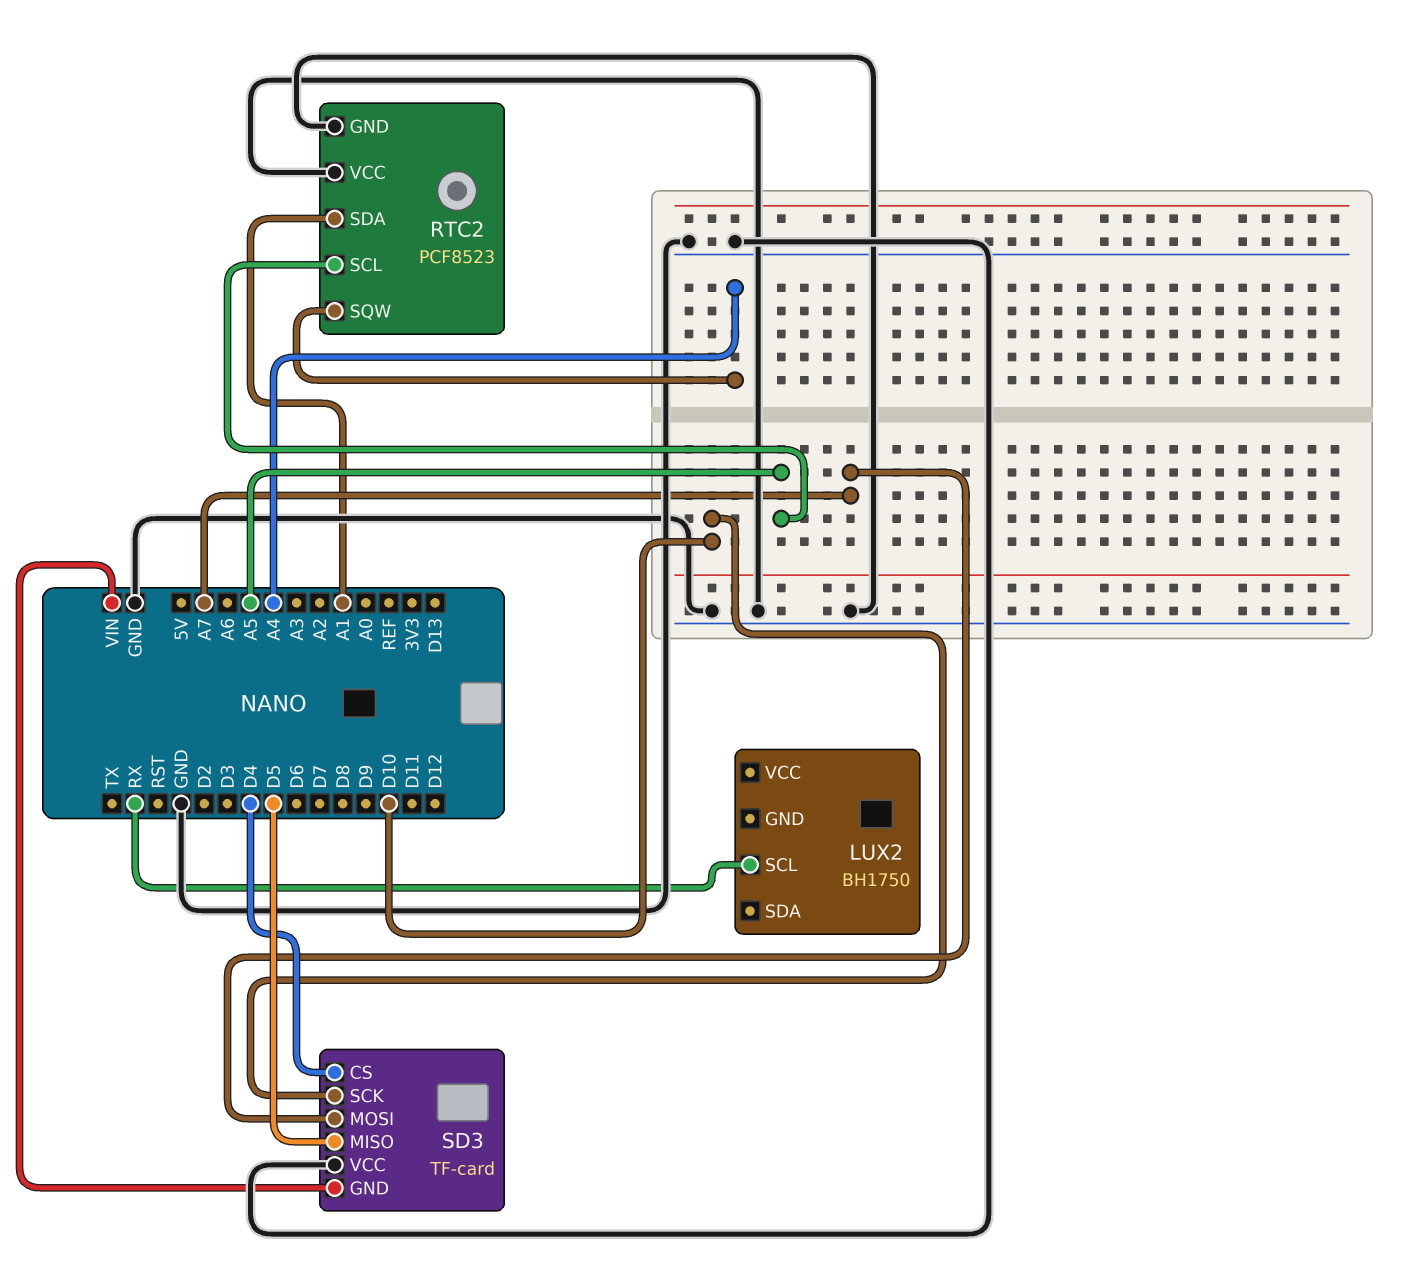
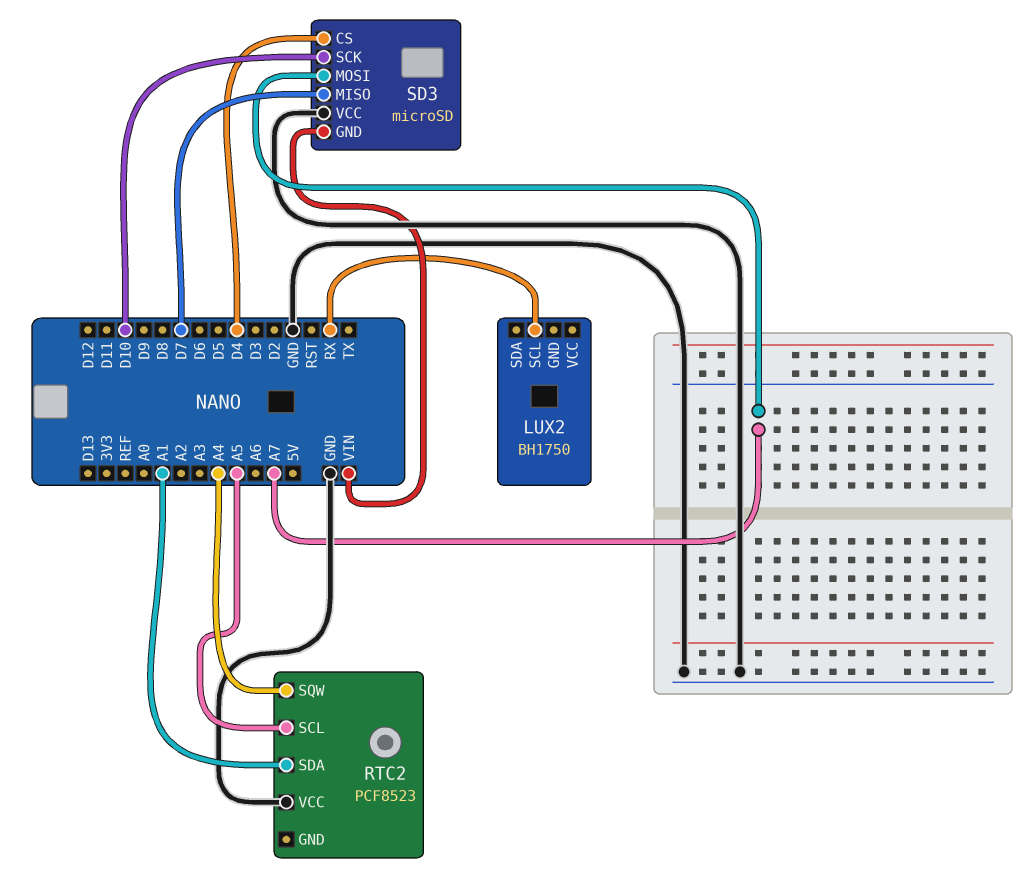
RTC2 pin GND: GND -> none
SD3: TF-card -> microSD
SD3 pin MISO: D5 -> D7

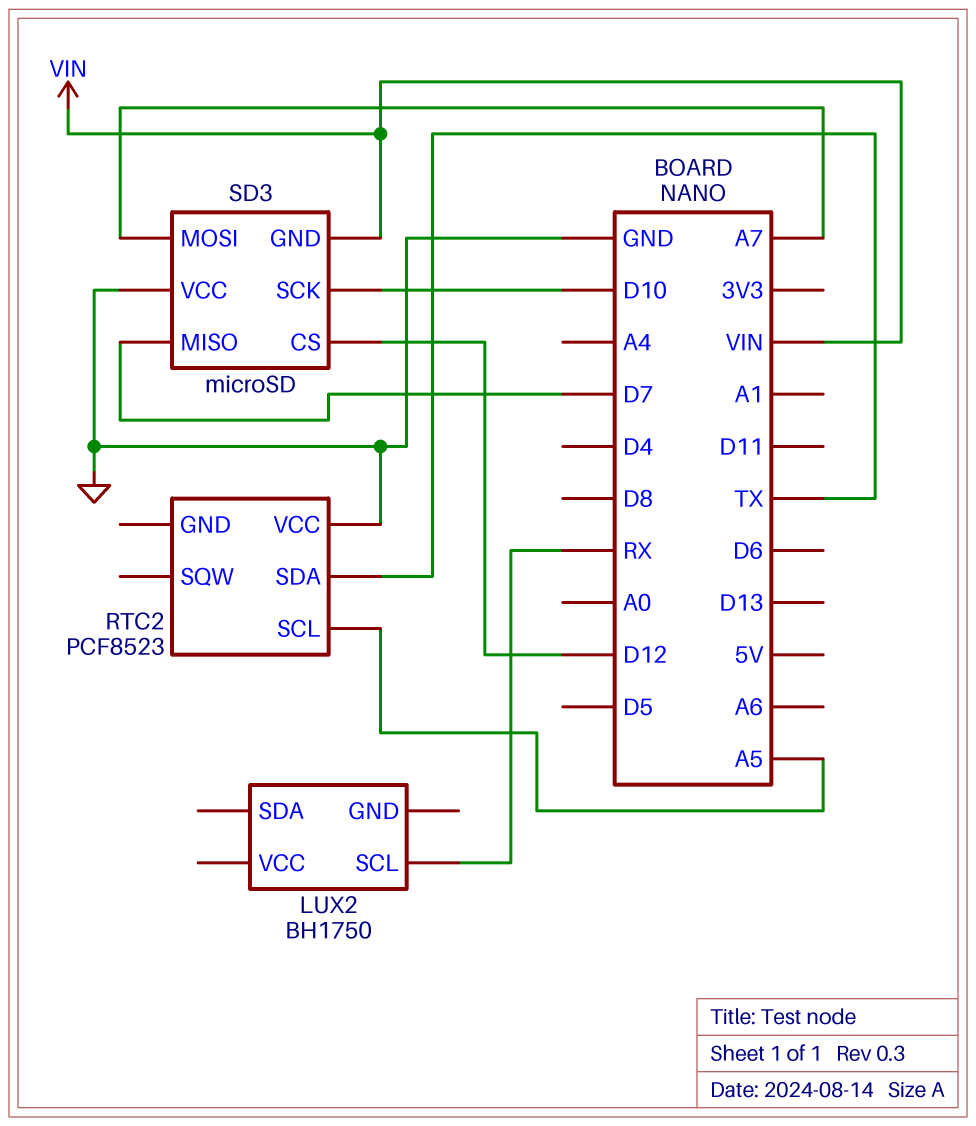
RTC2 pin SDA: A1 -> TX
RTC2 pin SQW: A4 -> none
SD3 pin CS: D4 -> D12

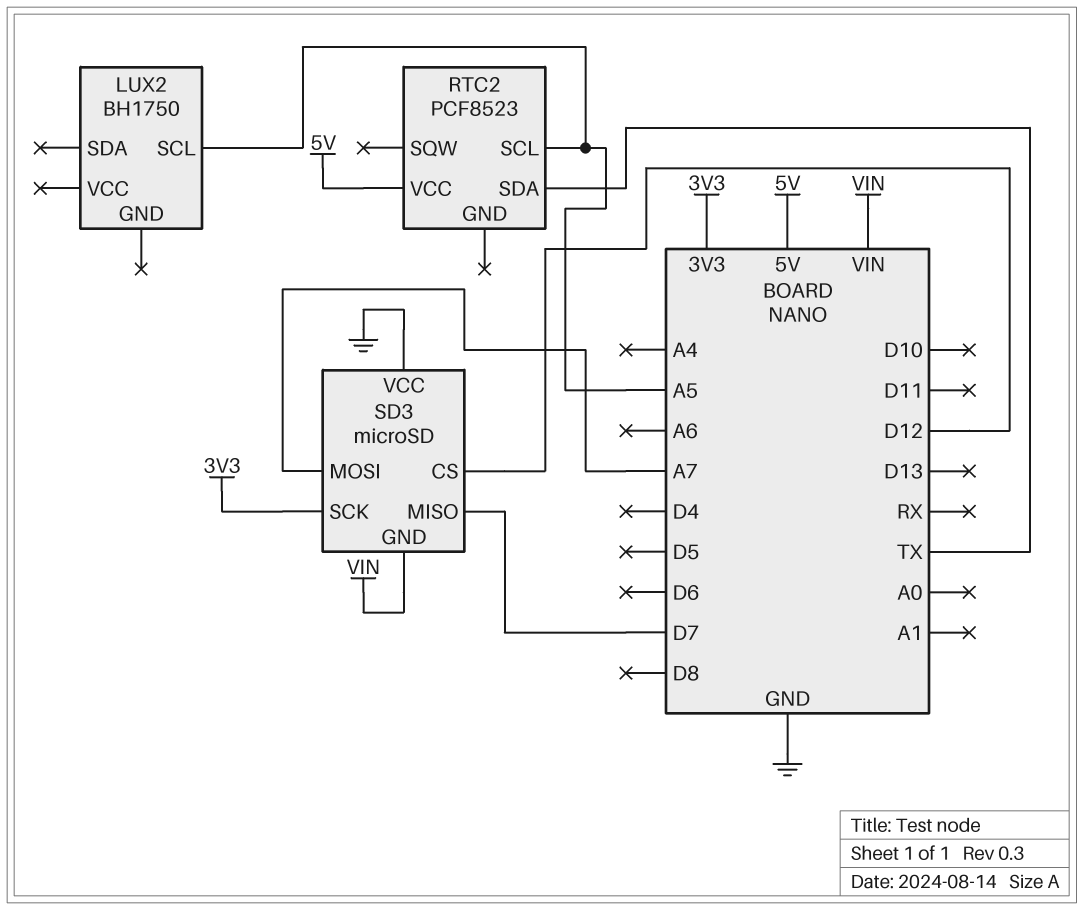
LUX2 pin SCL: RX -> A5
RTC2 pin VCC: GND -> 5V
SD3 pin SCK: D10 -> 3V3

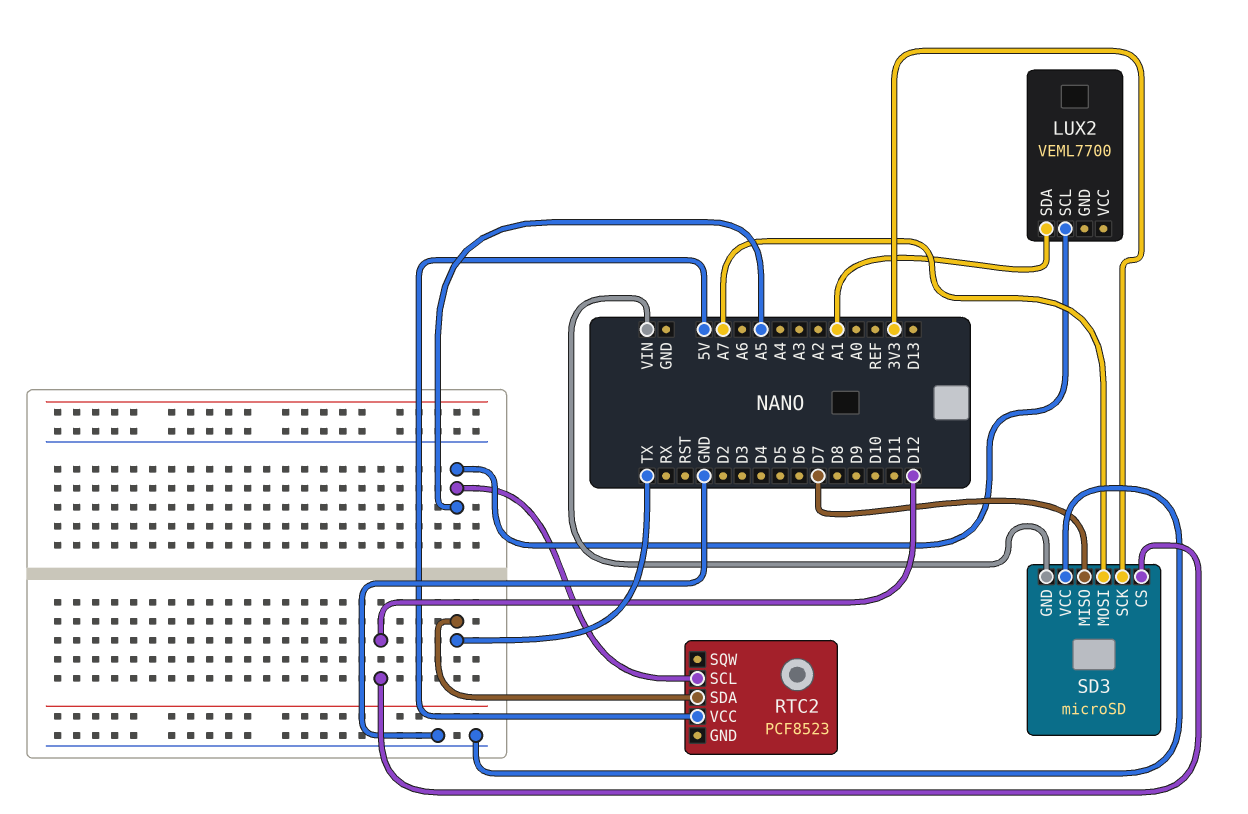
LUX2: BH1750 -> VEML7700
LUX2 pin SDA: none -> A1

